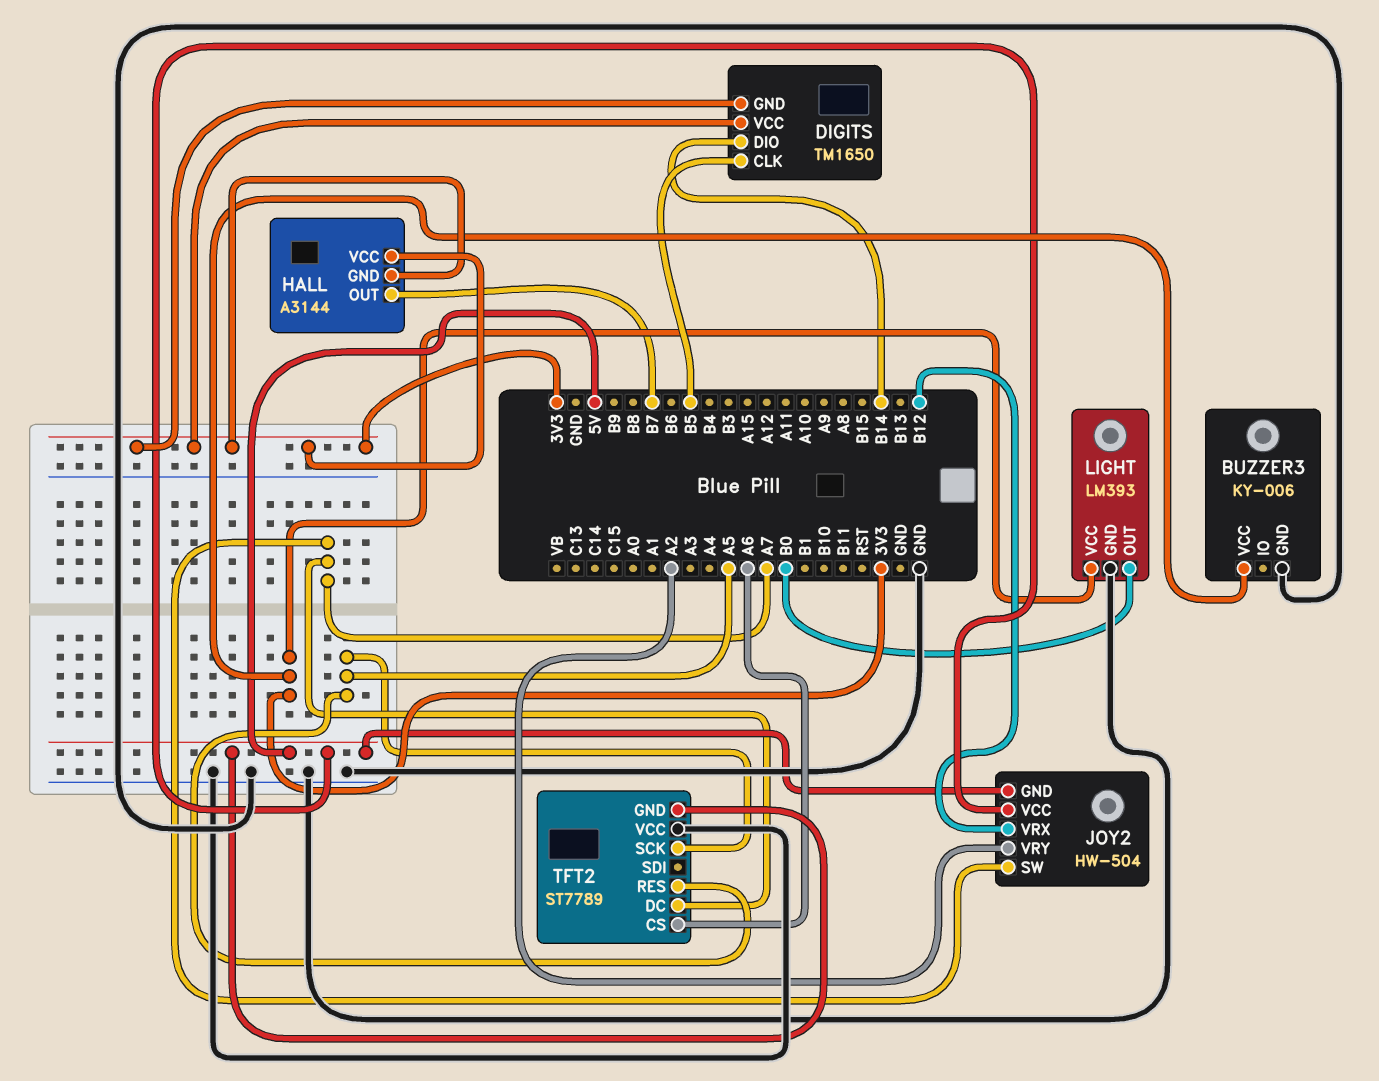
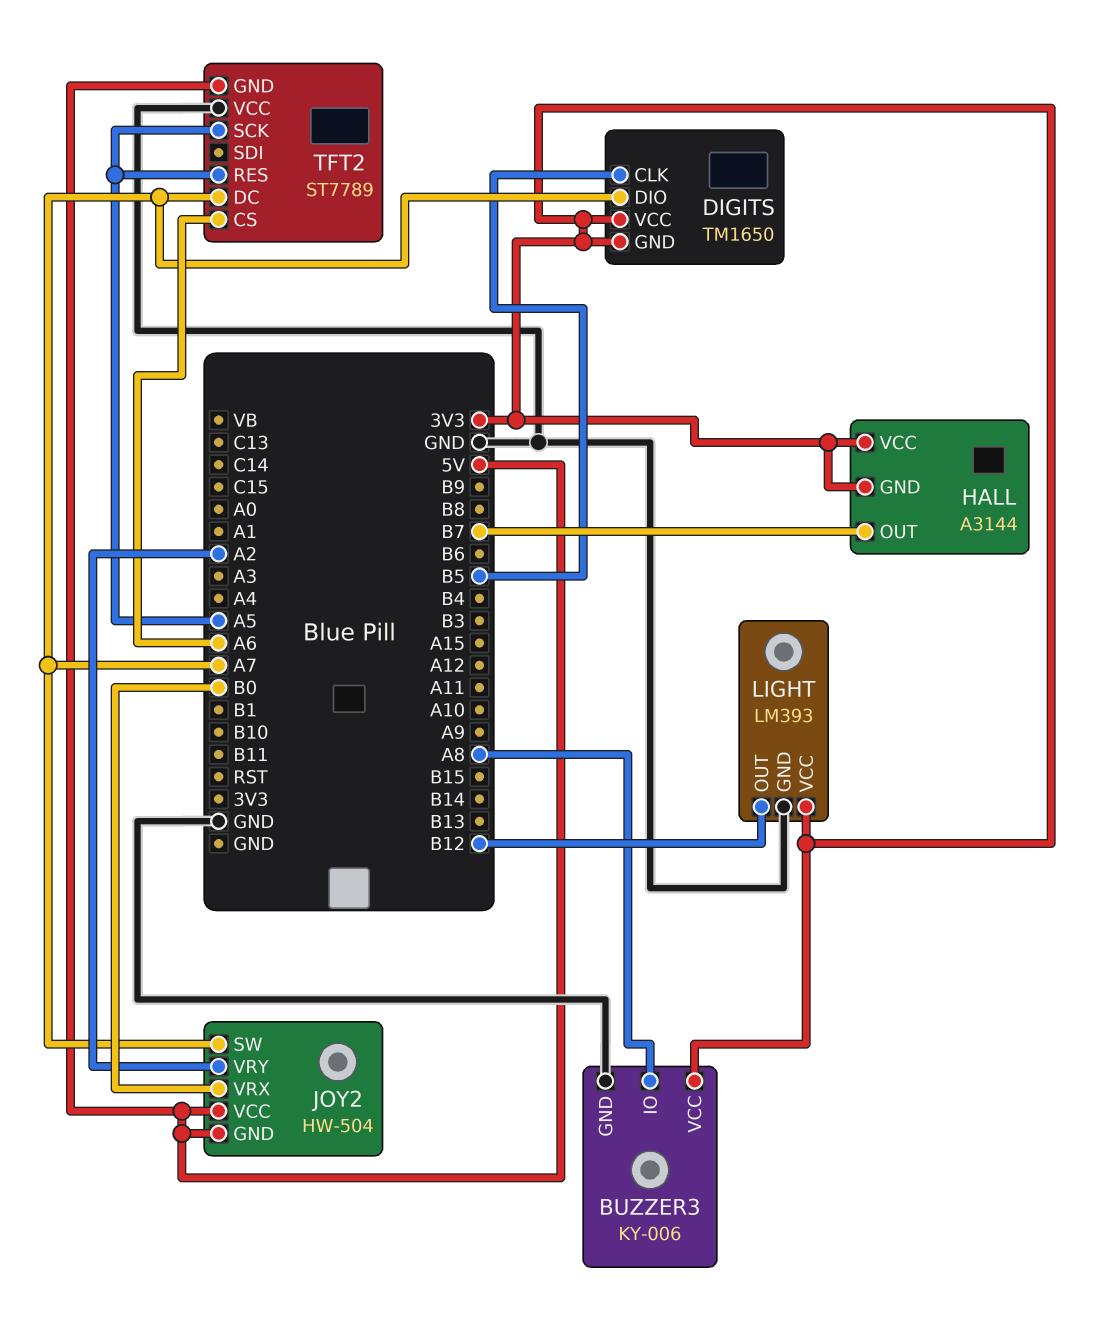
BUZZER3 pin IO: none -> A8
DIGITS pin DIO: B14 -> A7
JOY2 pin VRX: B12 -> B0
LIGHT pin OUT: B0 -> B12

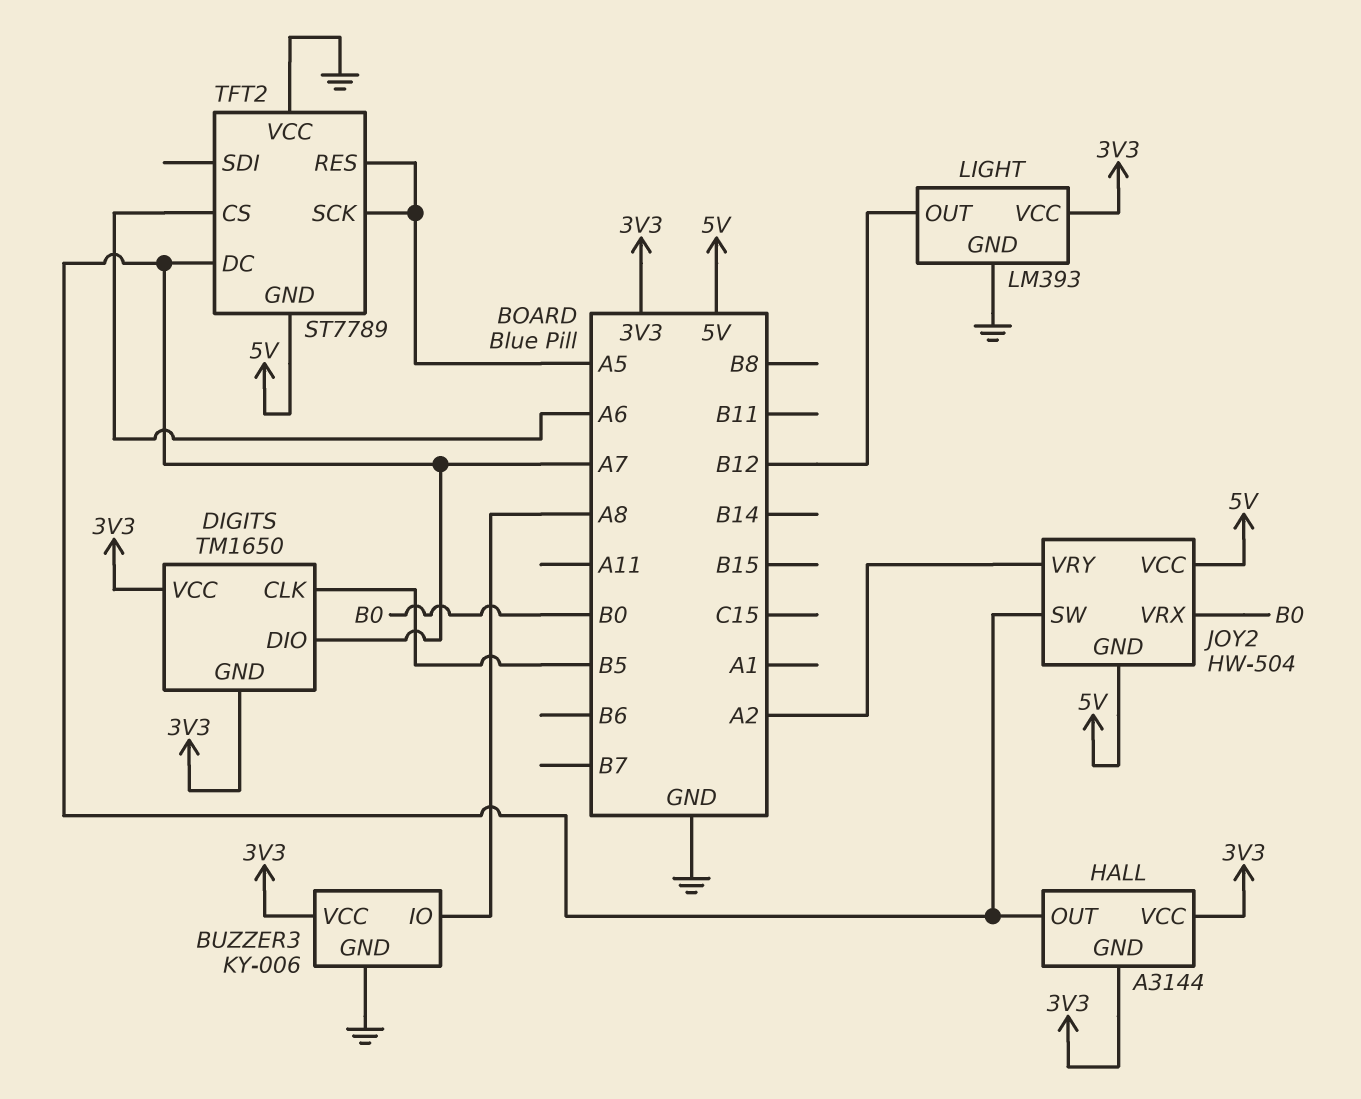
HALL pin OUT: B7 -> A7

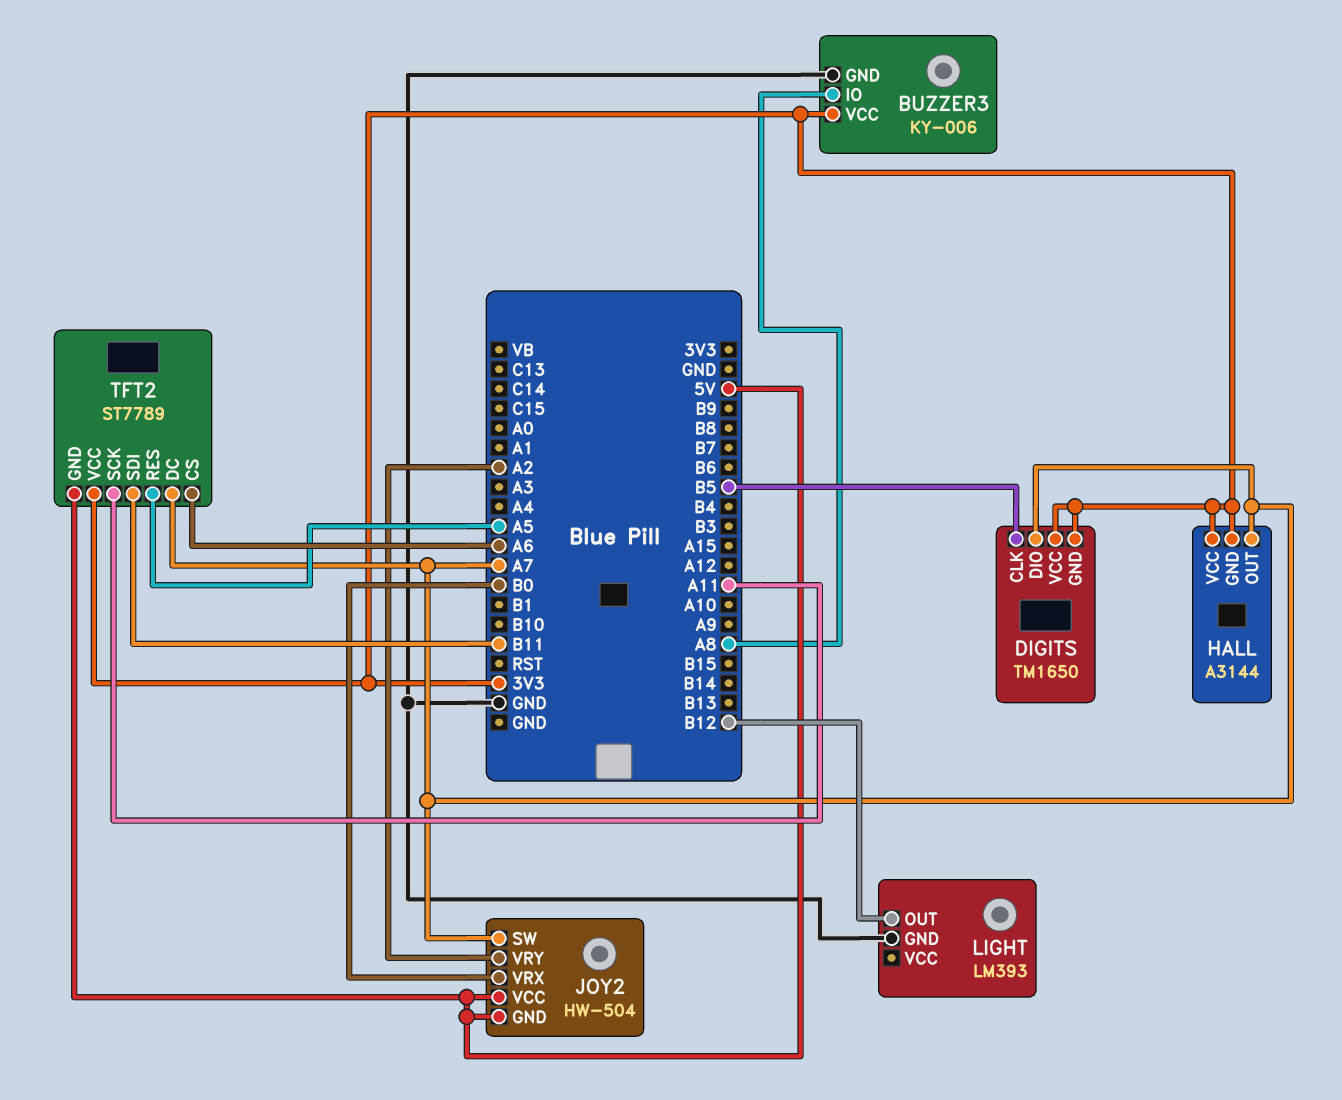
LIGHT pin VCC: 3V3 -> none
TFT2 pin SCK: A5 -> A11
TFT2 pin SDI: none -> B11
TFT2 pin VCC: GND -> 3V3

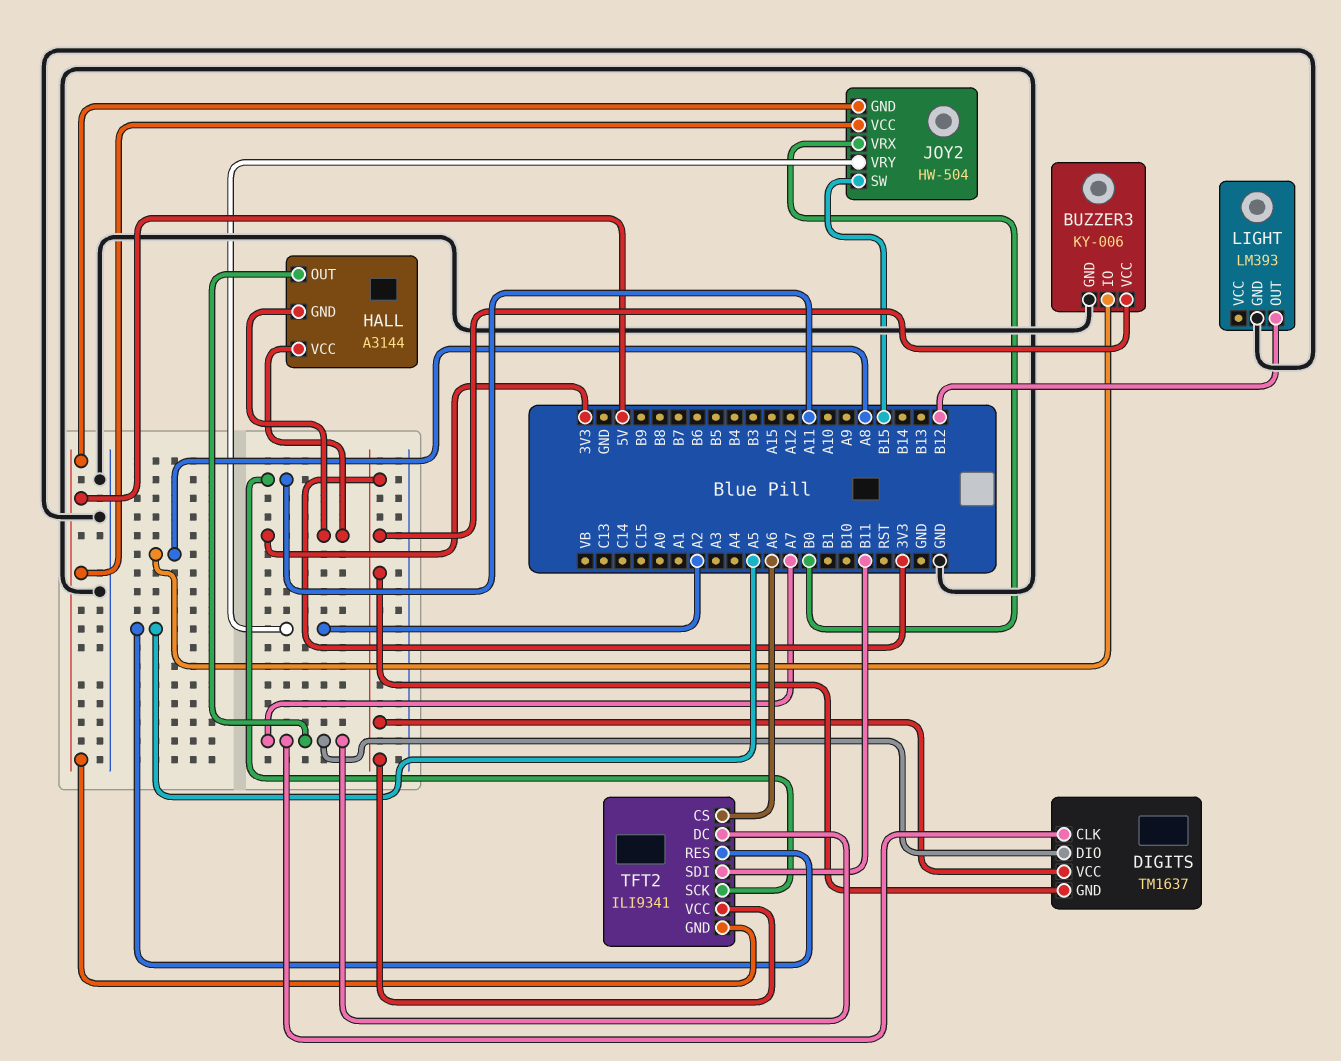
DIGITS: TM1650 -> TM1637
DIGITS pin CLK: B5 -> A7
JOY2 pin SW: A7 -> B15
TFT2: ST7789 -> ILI9341

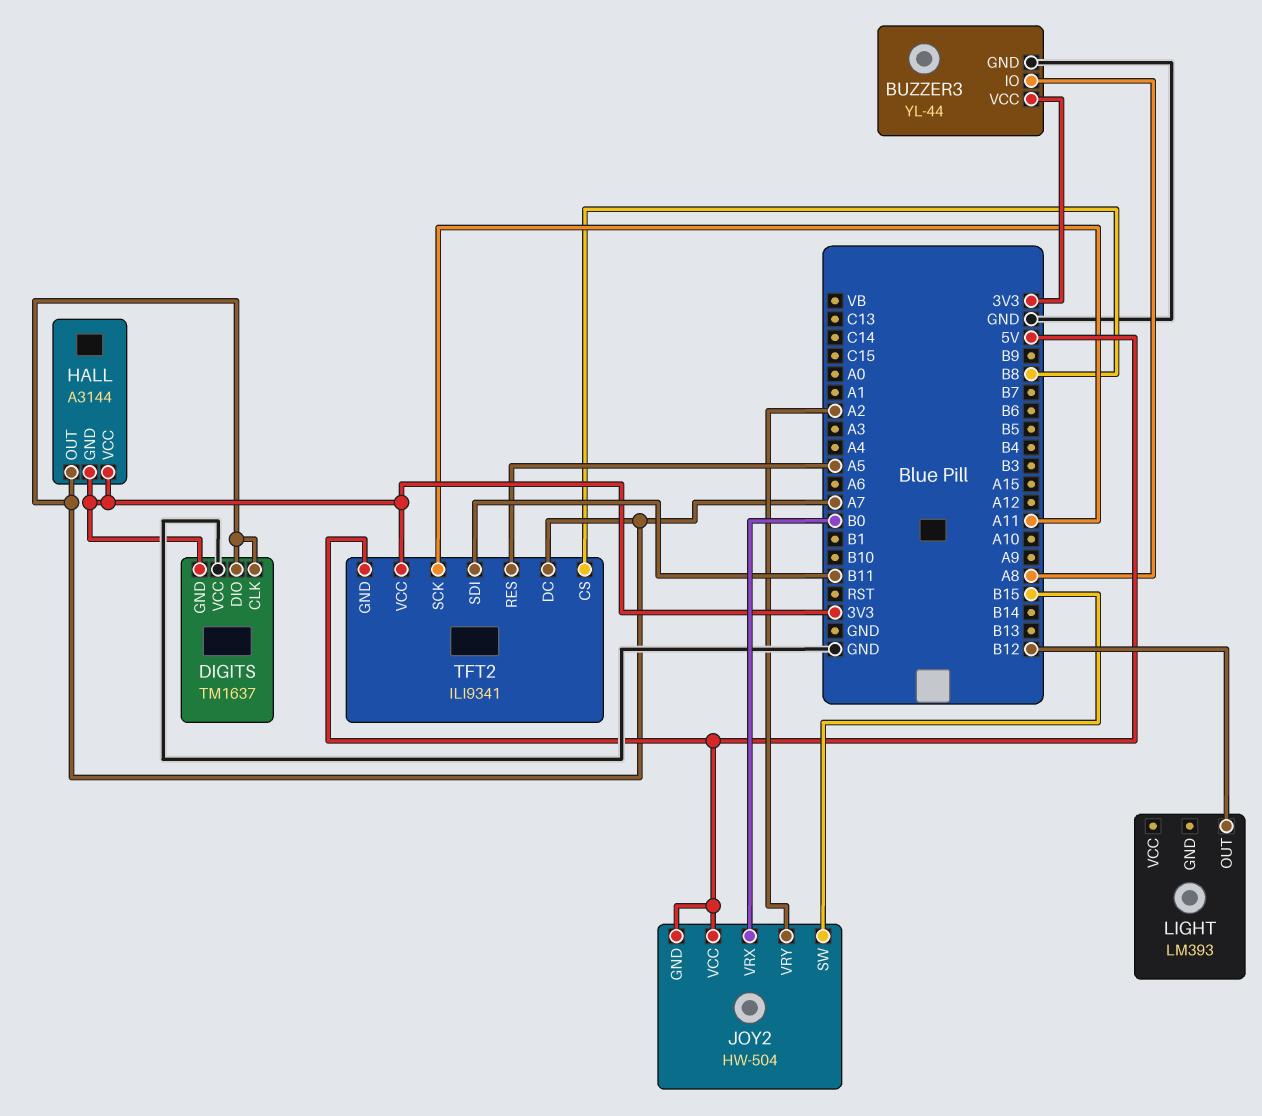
BUZZER3: KY-006 -> YL-44
DIGITS pin VCC: 3V3 -> GND
LIGHT pin GND: GND -> none
TFT2 pin CS: A6 -> B8

